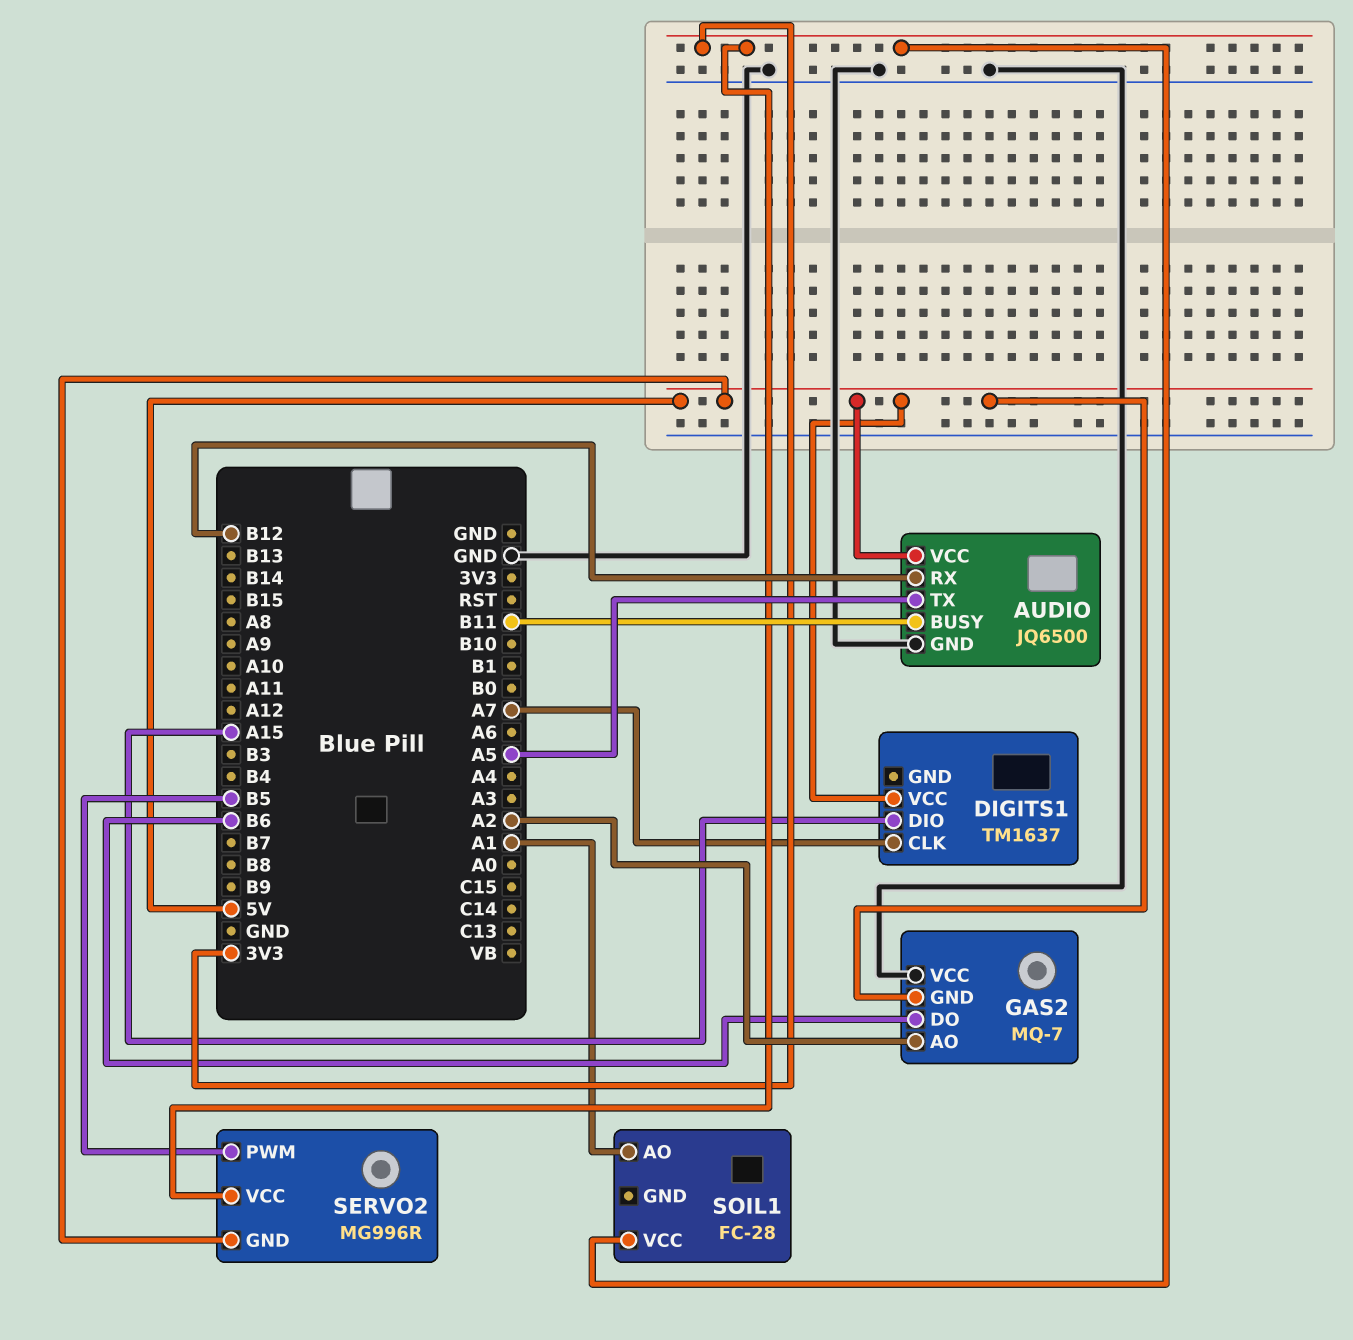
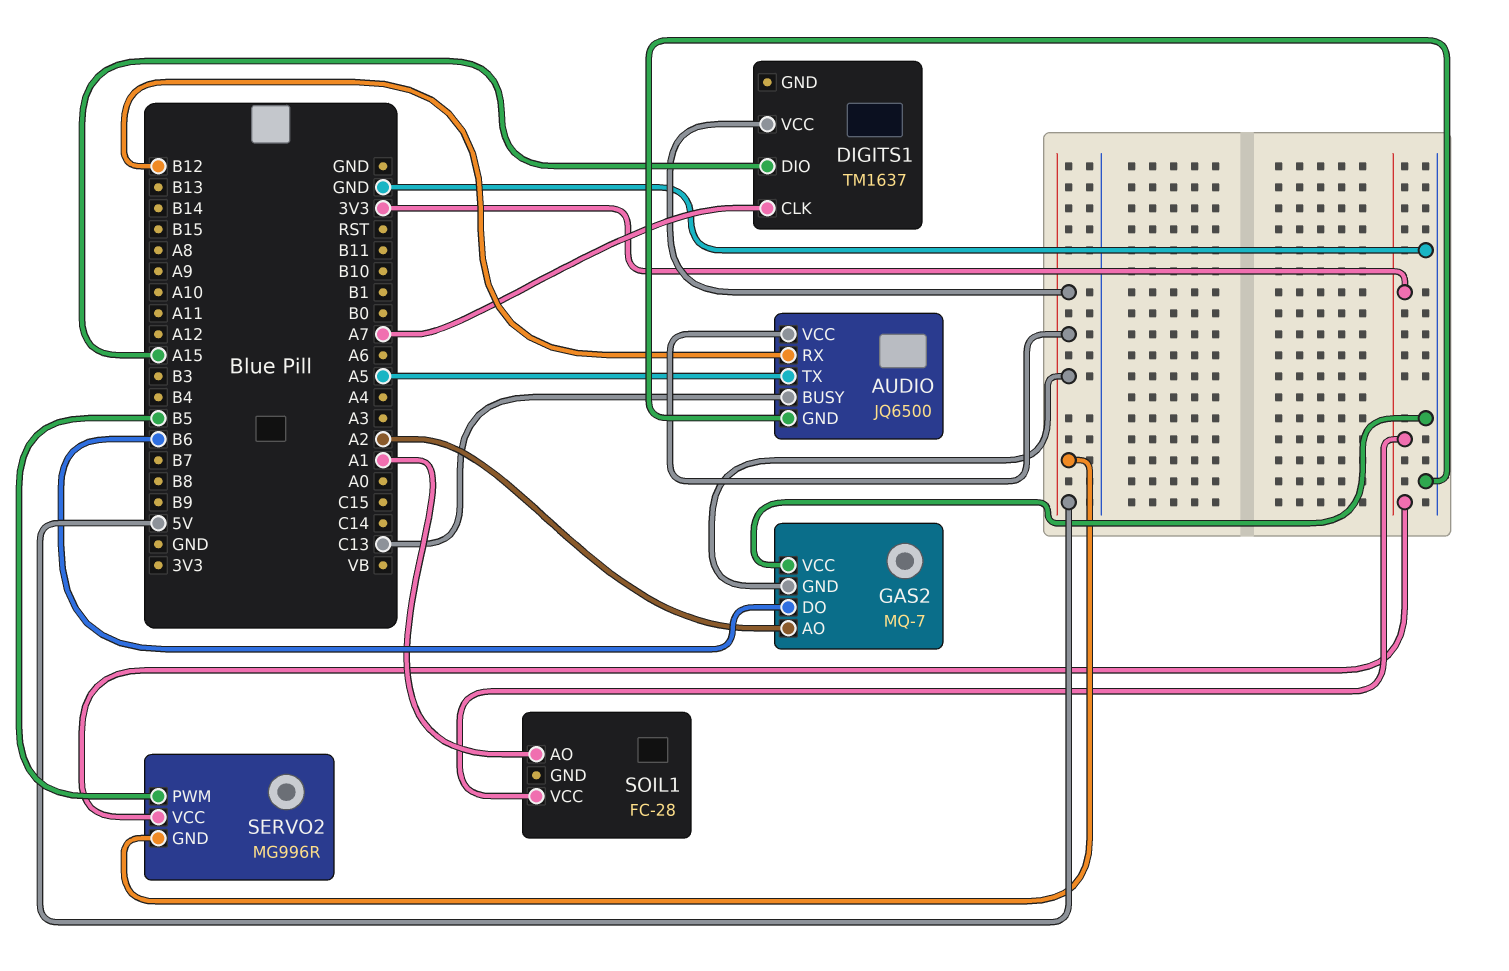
AUDIO pin BUSY: B11 -> C13

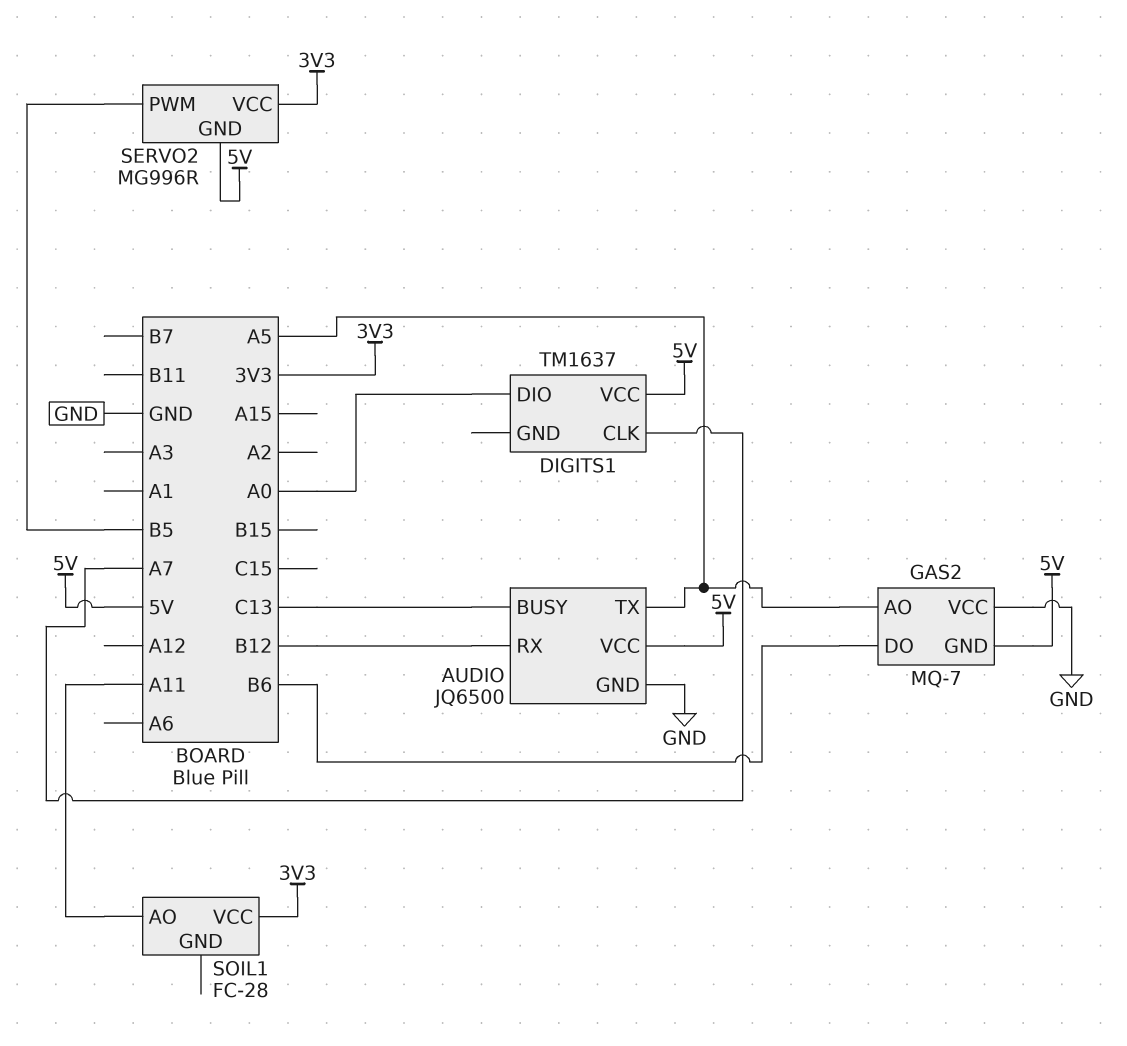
DIGITS1 pin DIO: A15 -> A0
GAS2 pin AO: A2 -> A5
SOIL1 pin AO: A1 -> A11

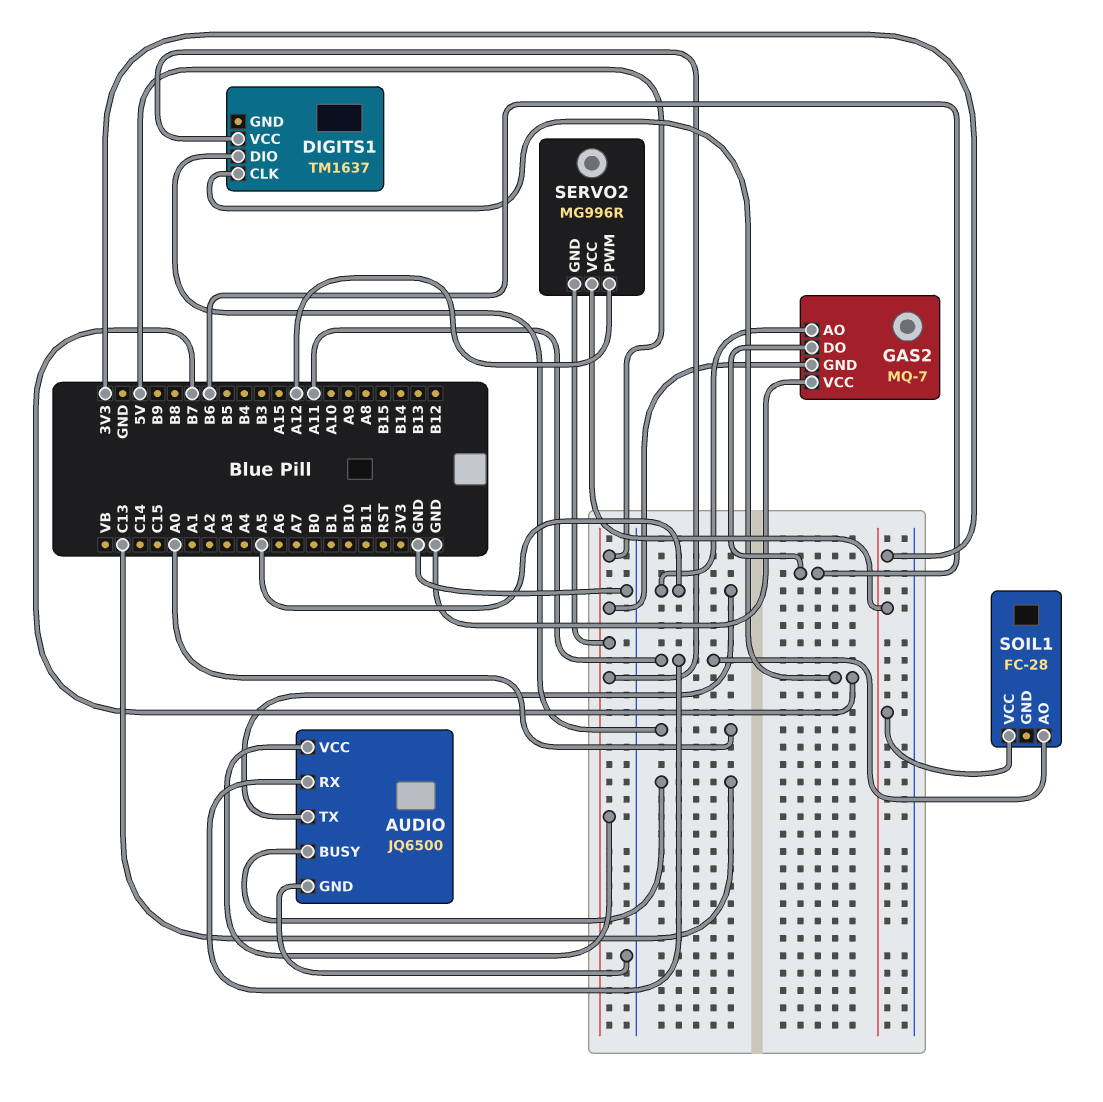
AUDIO pin RX: B12 -> A11
DIGITS1 pin CLK: A7 -> B7
SERVO2 pin PWM: B5 -> A12

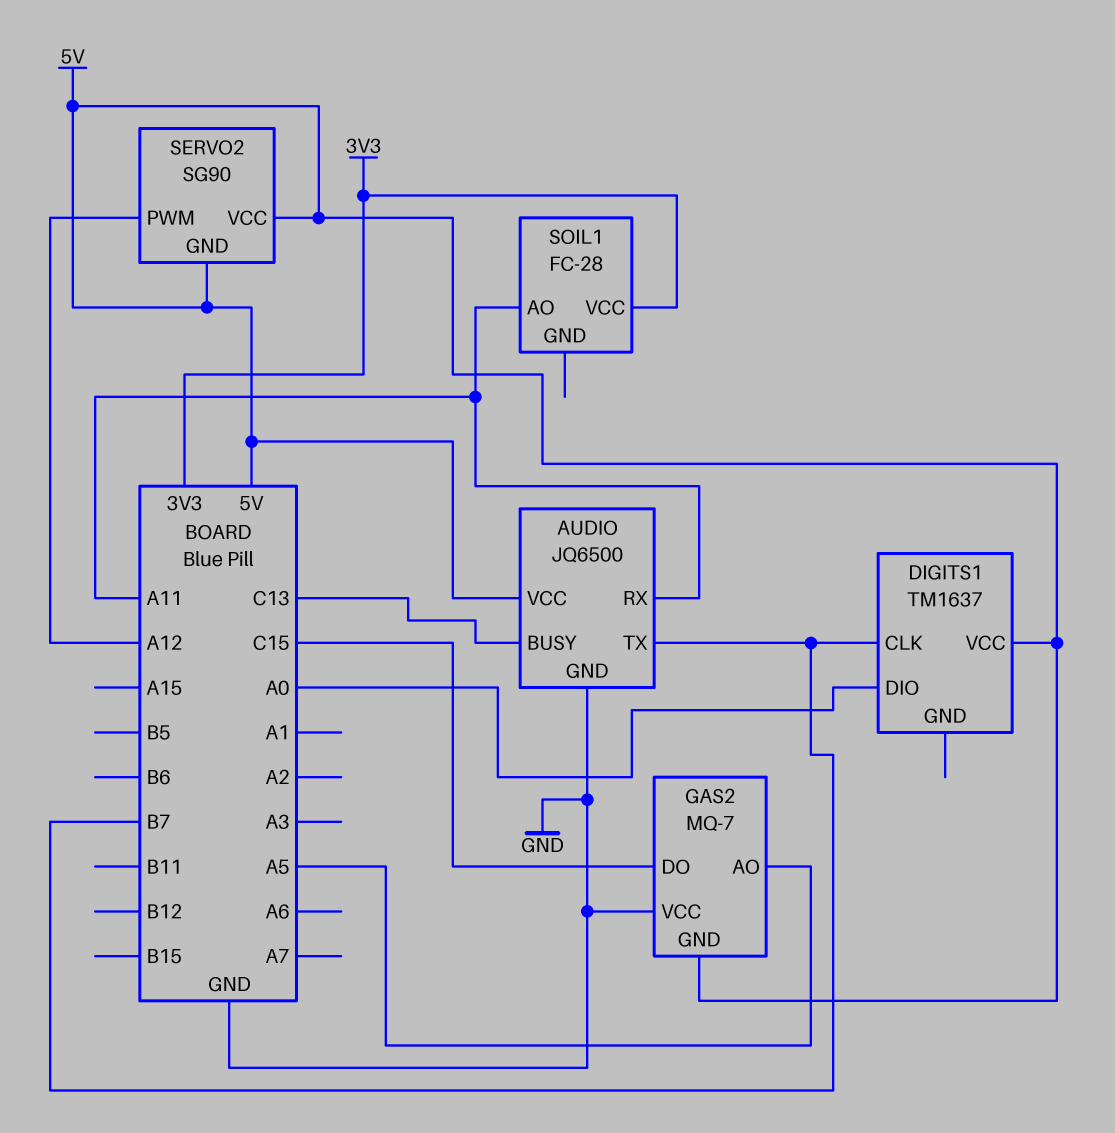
AUDIO pin TX: A5 -> B7
GAS2 pin DO: B6 -> C15
SERVO2: MG996R -> SG90
SERVO2 pin VCC: 3V3 -> 5V

